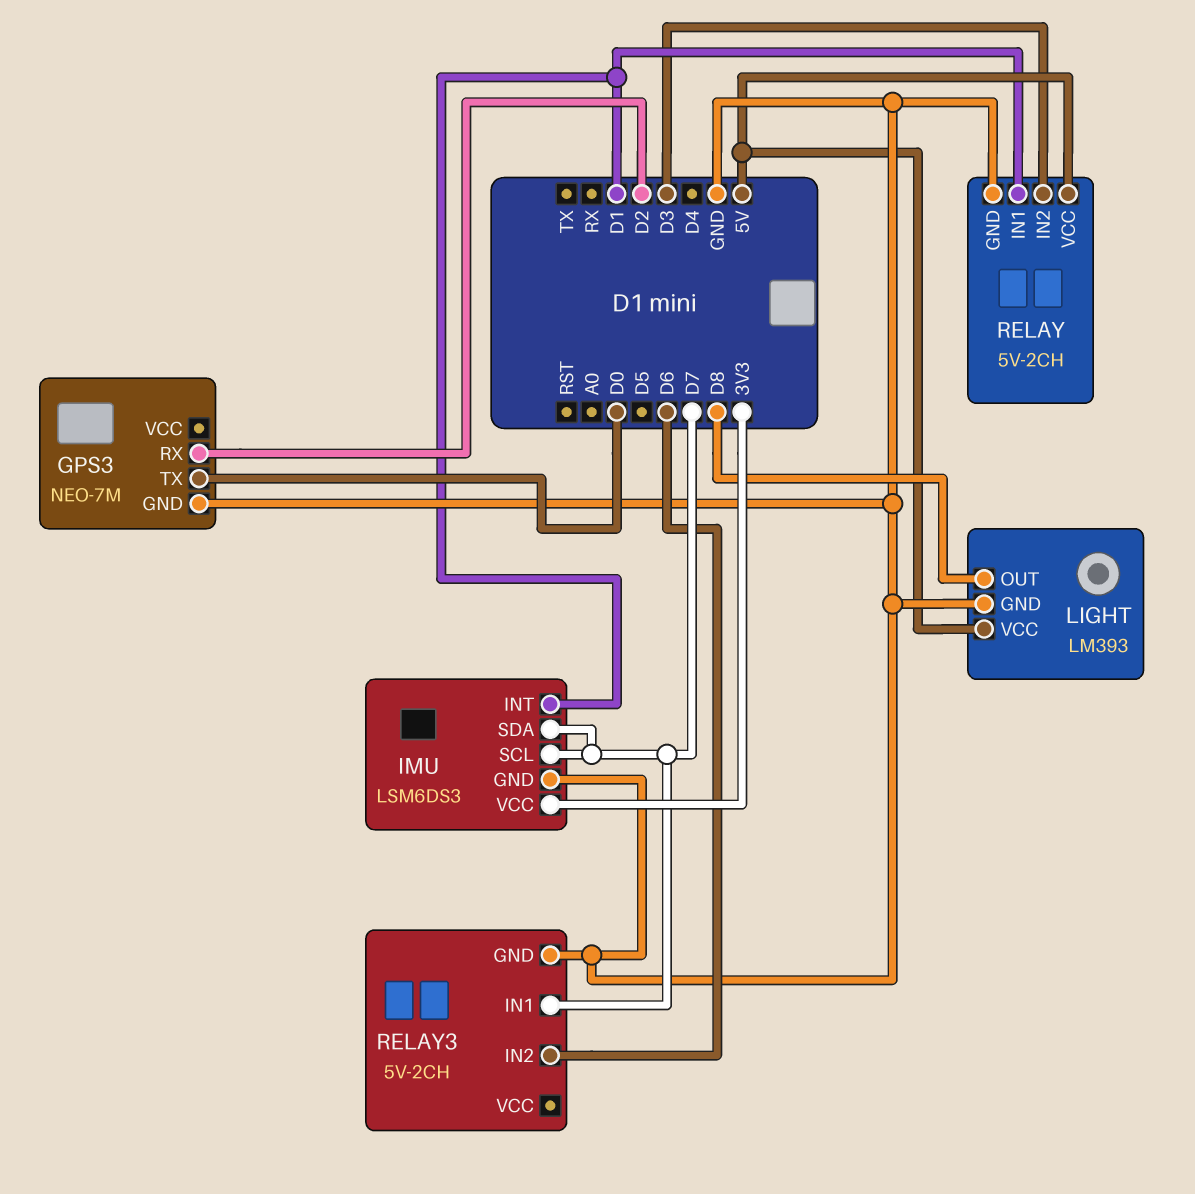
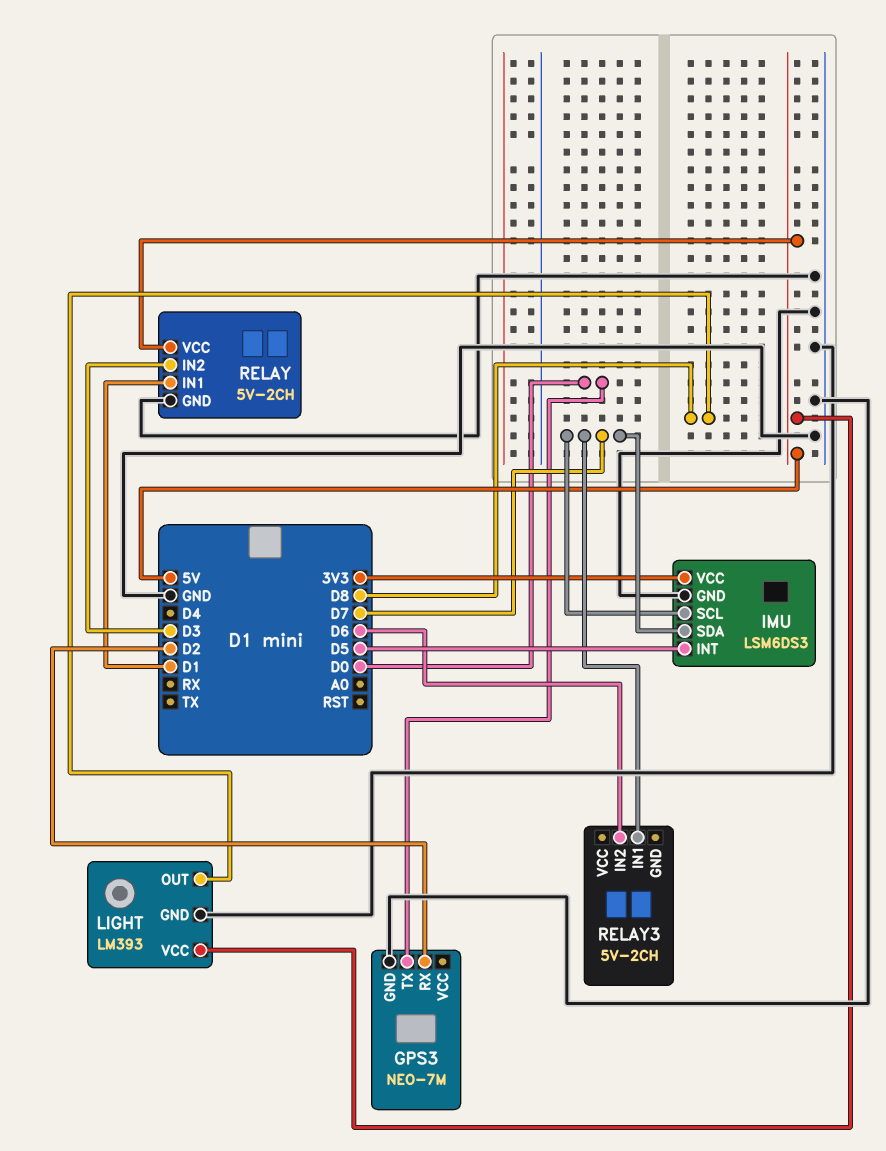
IMU pin INT: D1 -> D5
RELAY3 pin GND: GND -> none

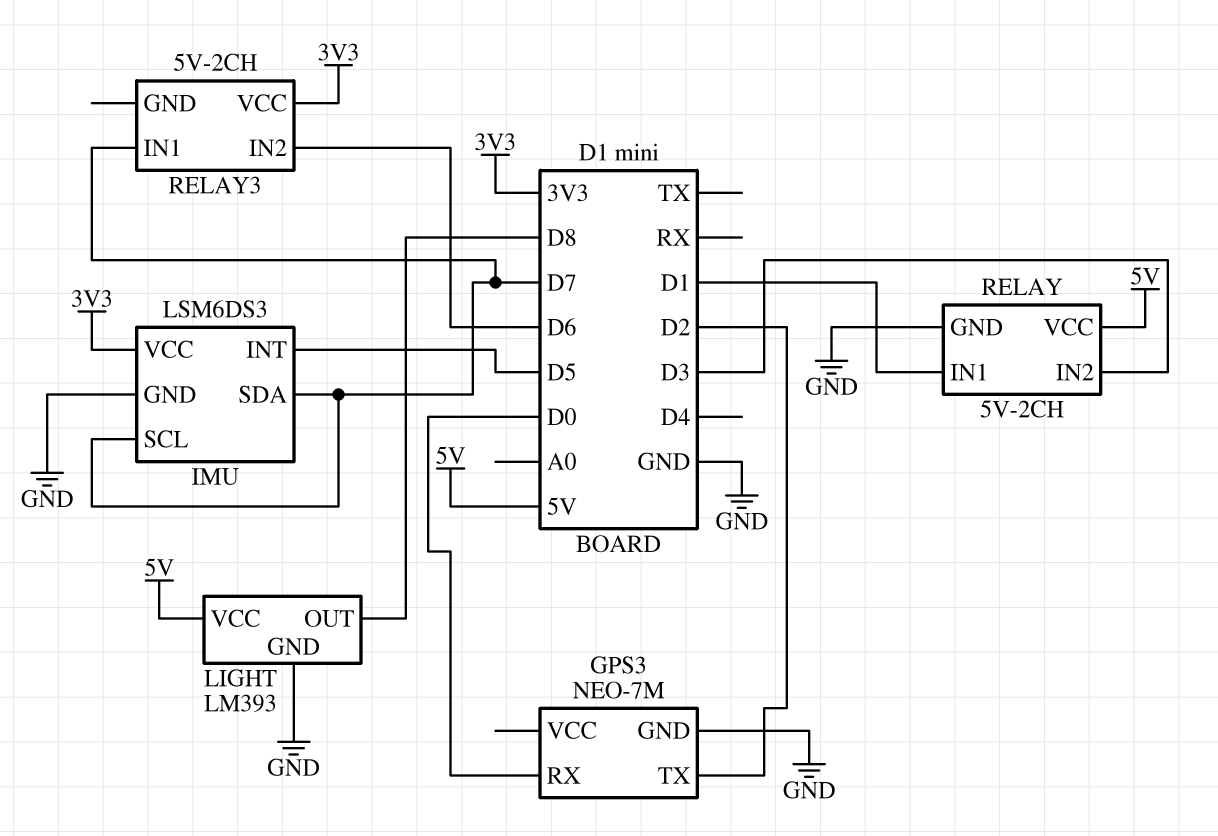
GPS3 pin RX: D2 -> D0
GPS3 pin TX: D0 -> D2
RELAY3 pin VCC: none -> 3V3

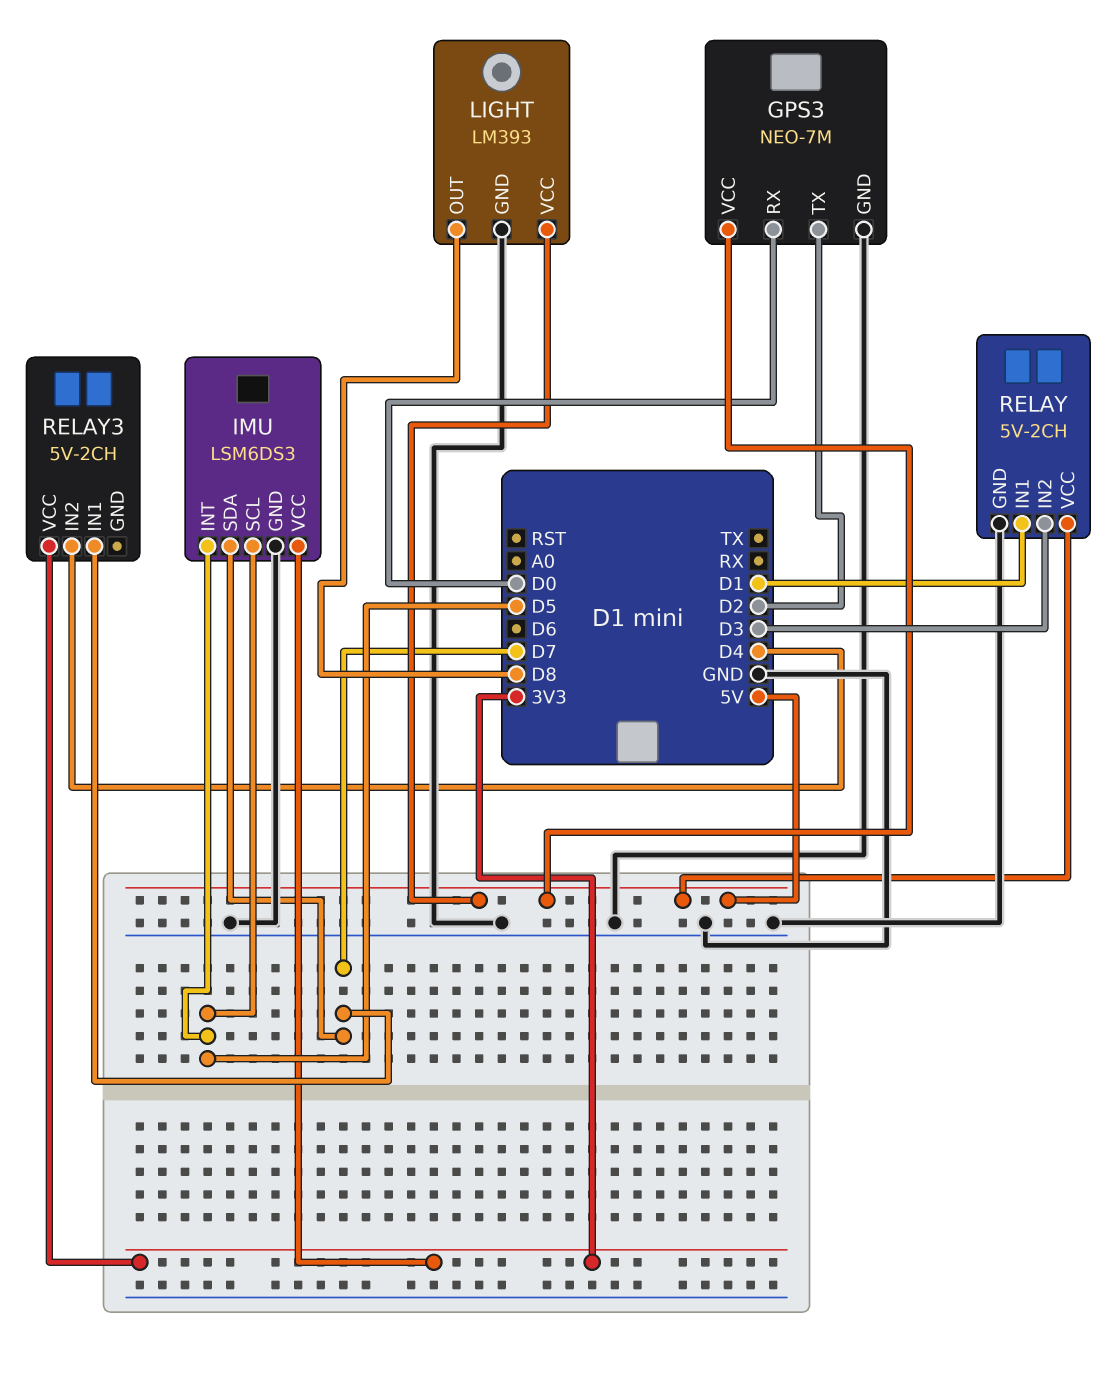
GPS3 pin VCC: none -> 5V
IMU pin SCL: D7 -> D5
RELAY3 pin IN2: D6 -> D4

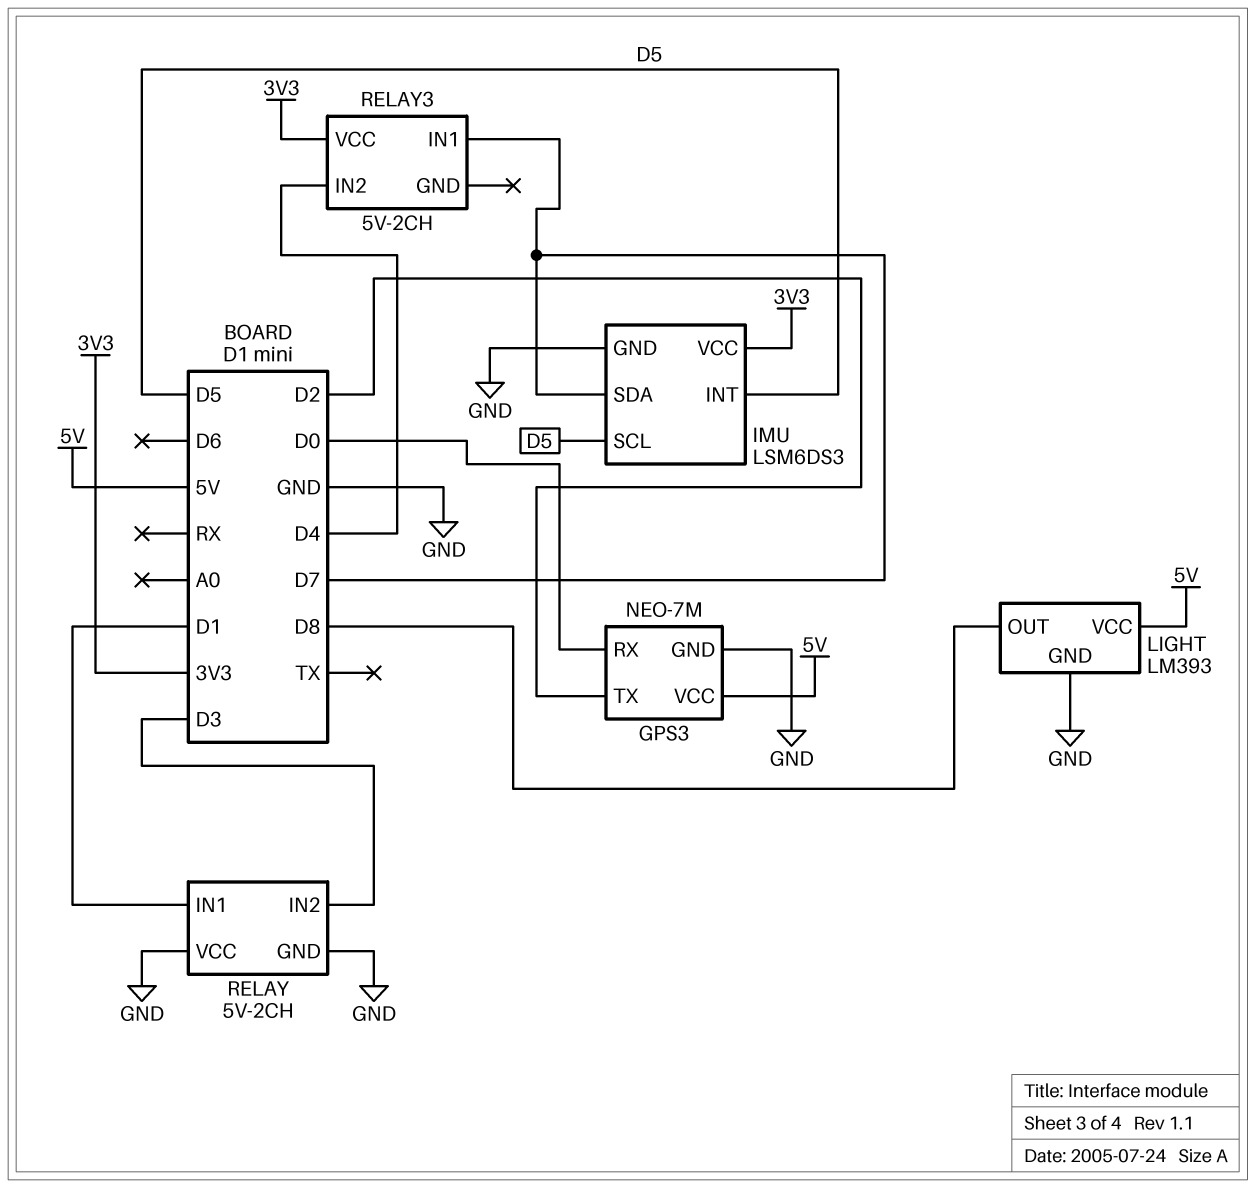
RELAY pin VCC: 5V -> GND

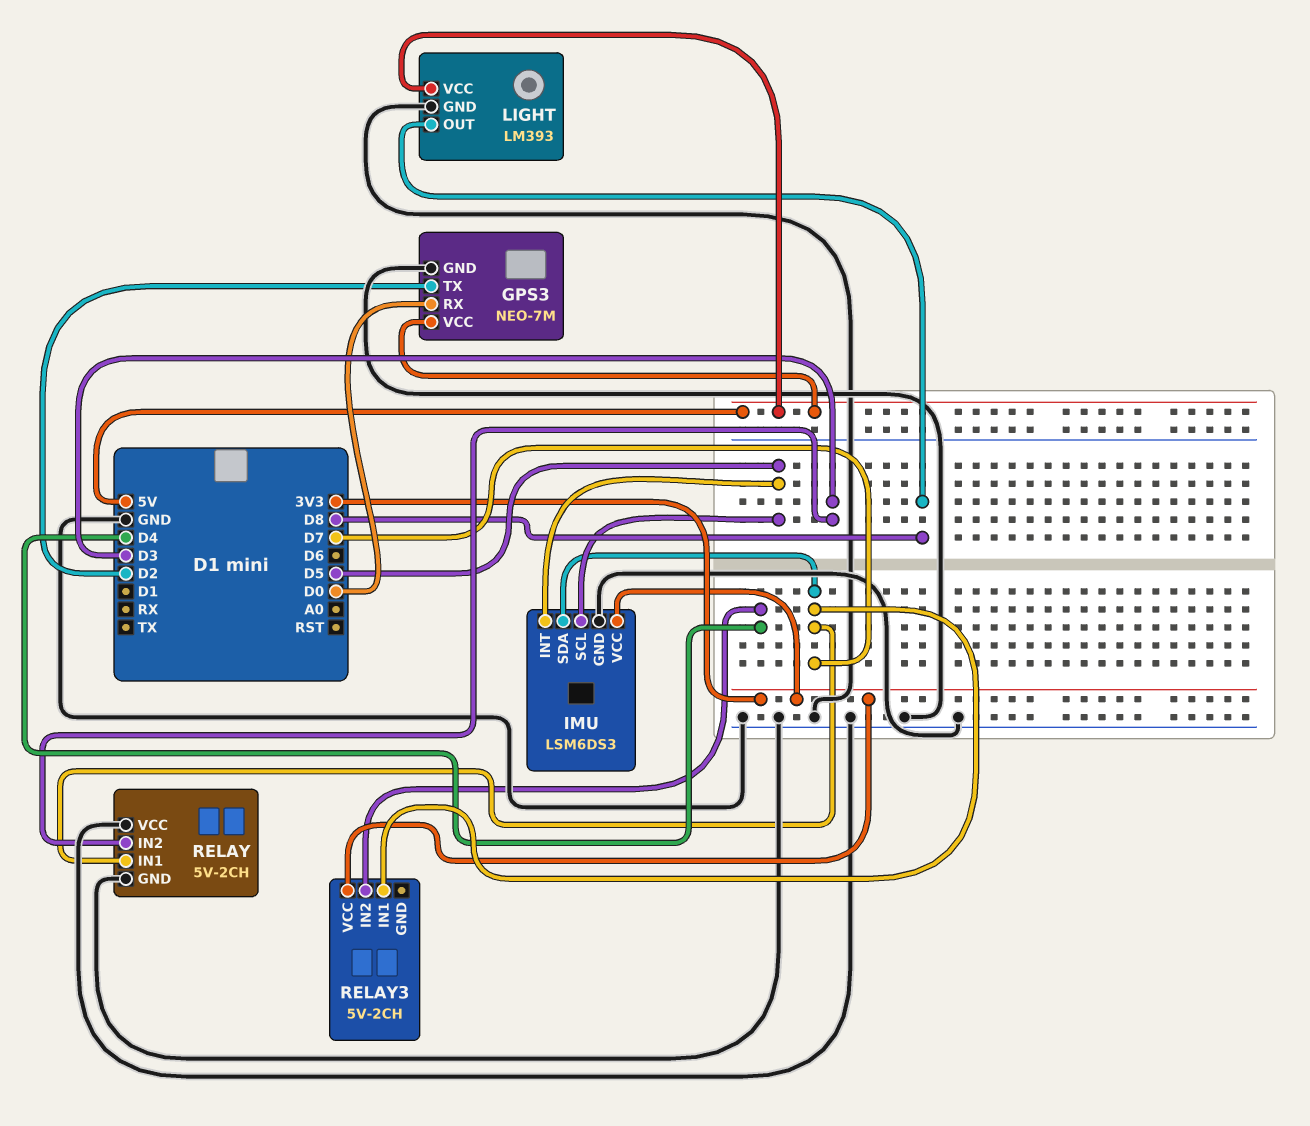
RELAY pin IN1: D1 -> D7

